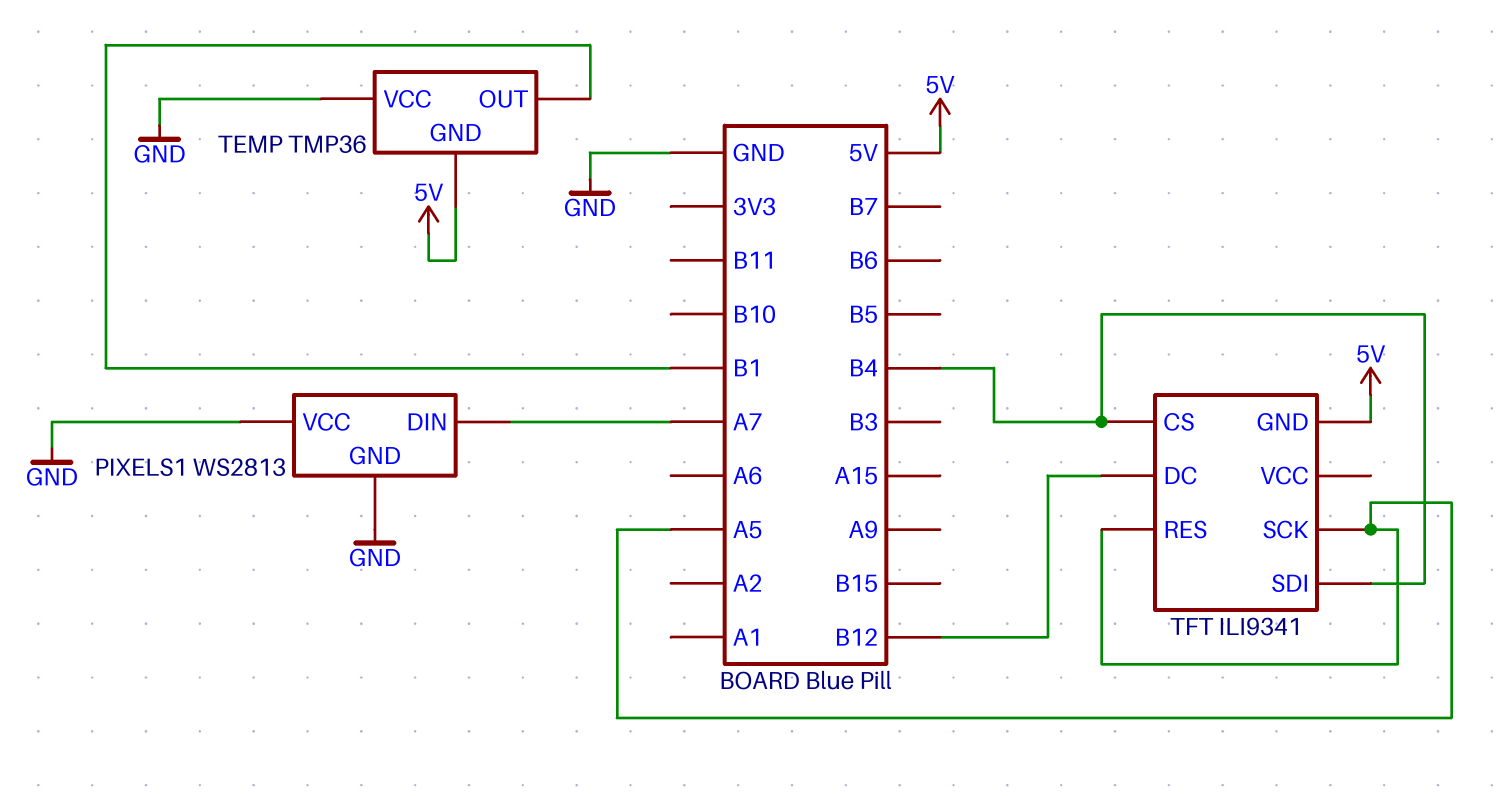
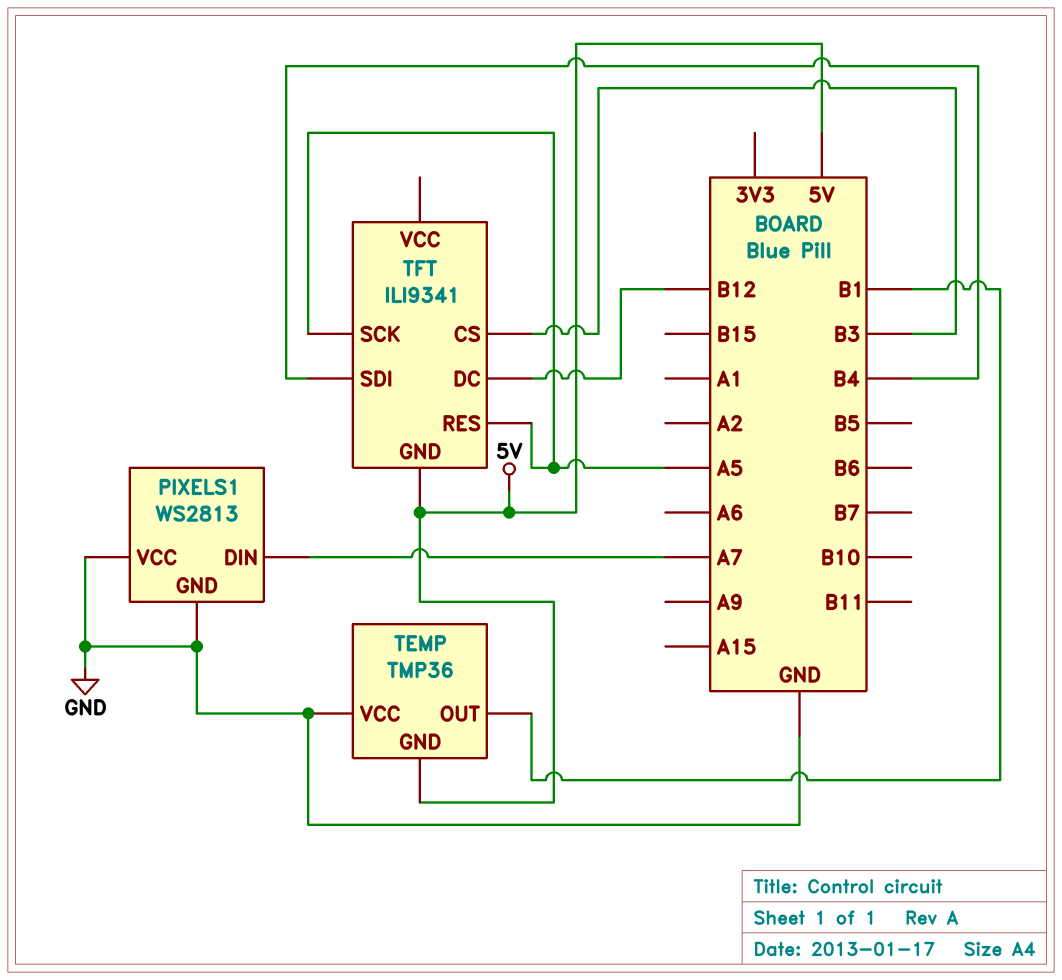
TFT pin CS: B4 -> B3

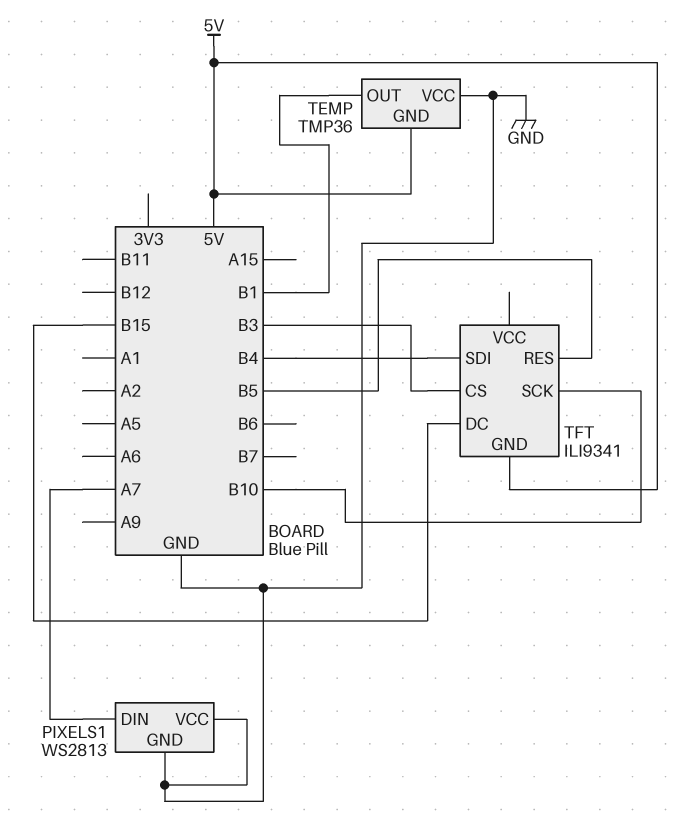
TFT pin DC: B12 -> B15
TFT pin RES: A5 -> B5
TFT pin SCK: A5 -> B10

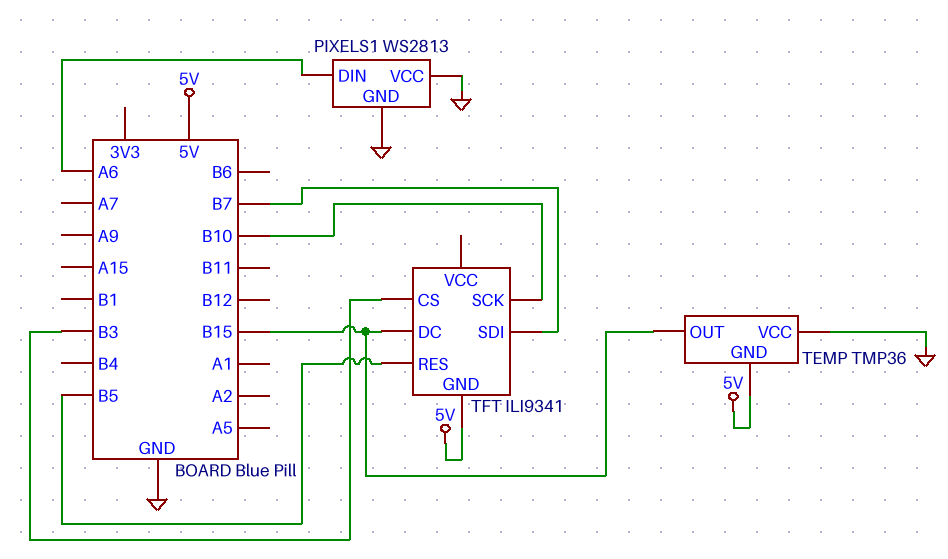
PIXELS1 pin DIN: A7 -> A6
TEMP pin OUT: B1 -> B15
TFT pin SDI: B4 -> B7

